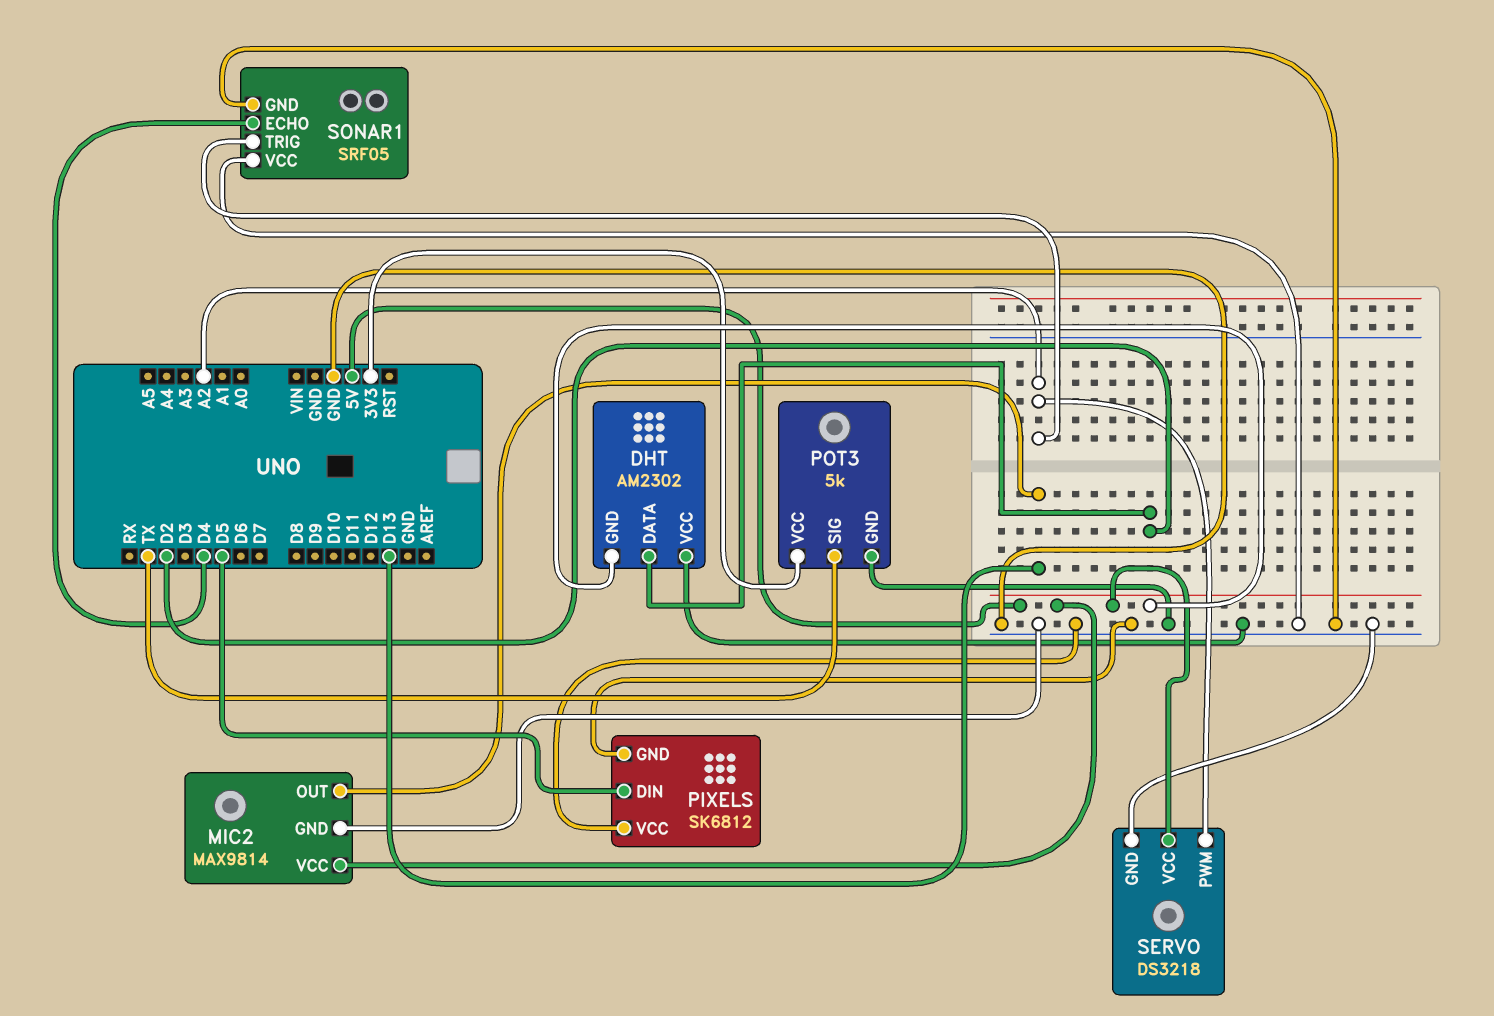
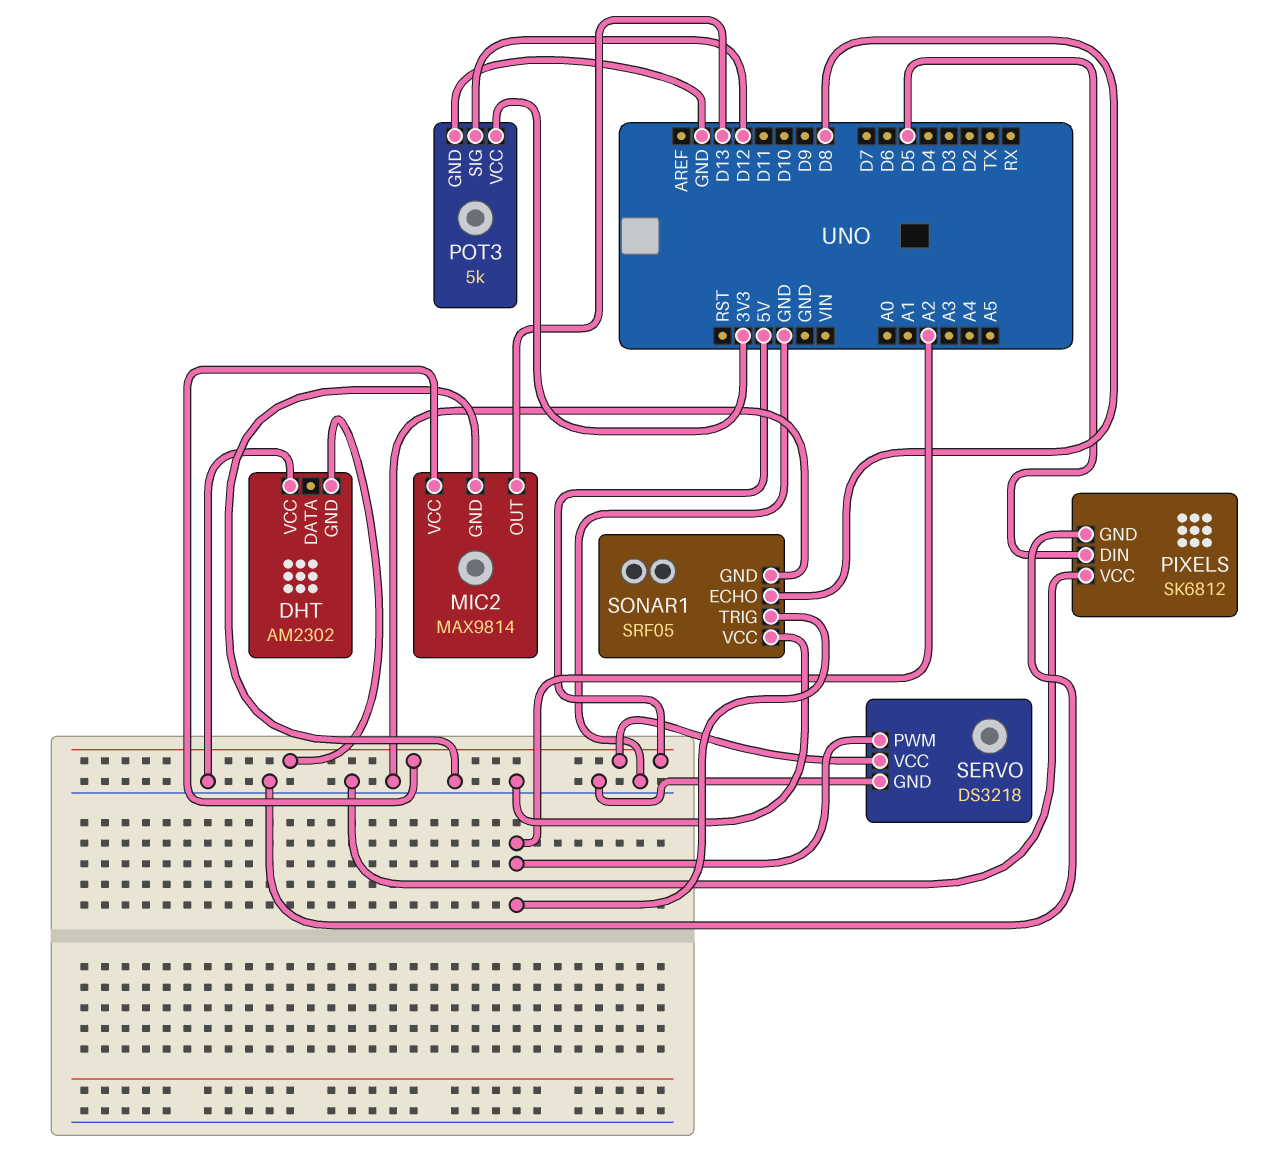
DHT pin DATA: D2 -> none
POT3 pin SIG: TX -> D12
SONAR1 pin ECHO: D4 -> D8

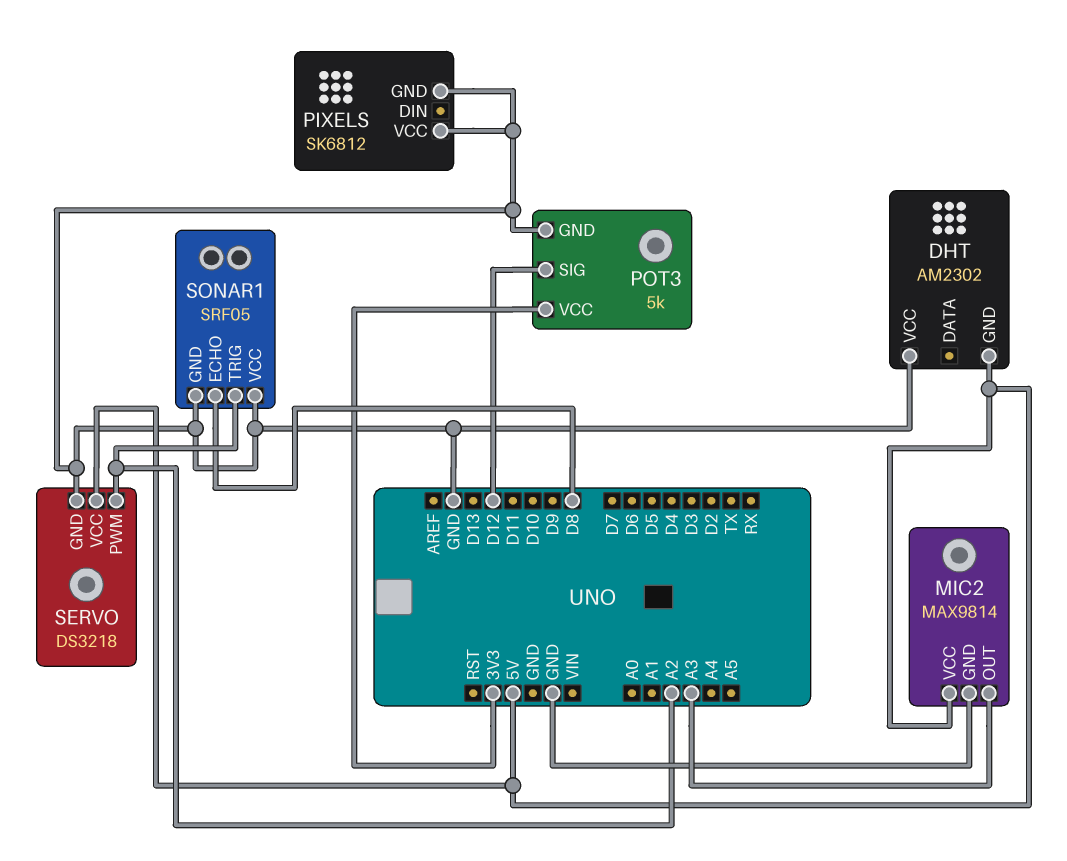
MIC2 pin OUT: D13 -> A3
PIXELS pin DIN: D5 -> none

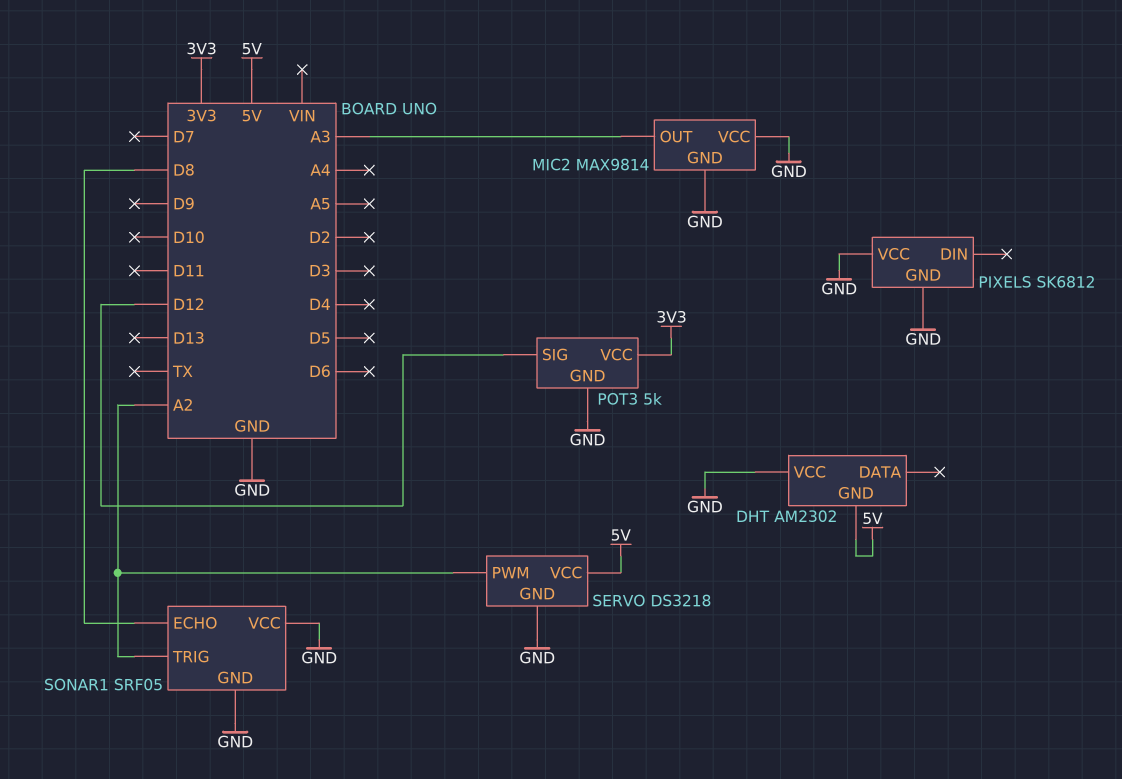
MIC2 pin VCC: 5V -> GND

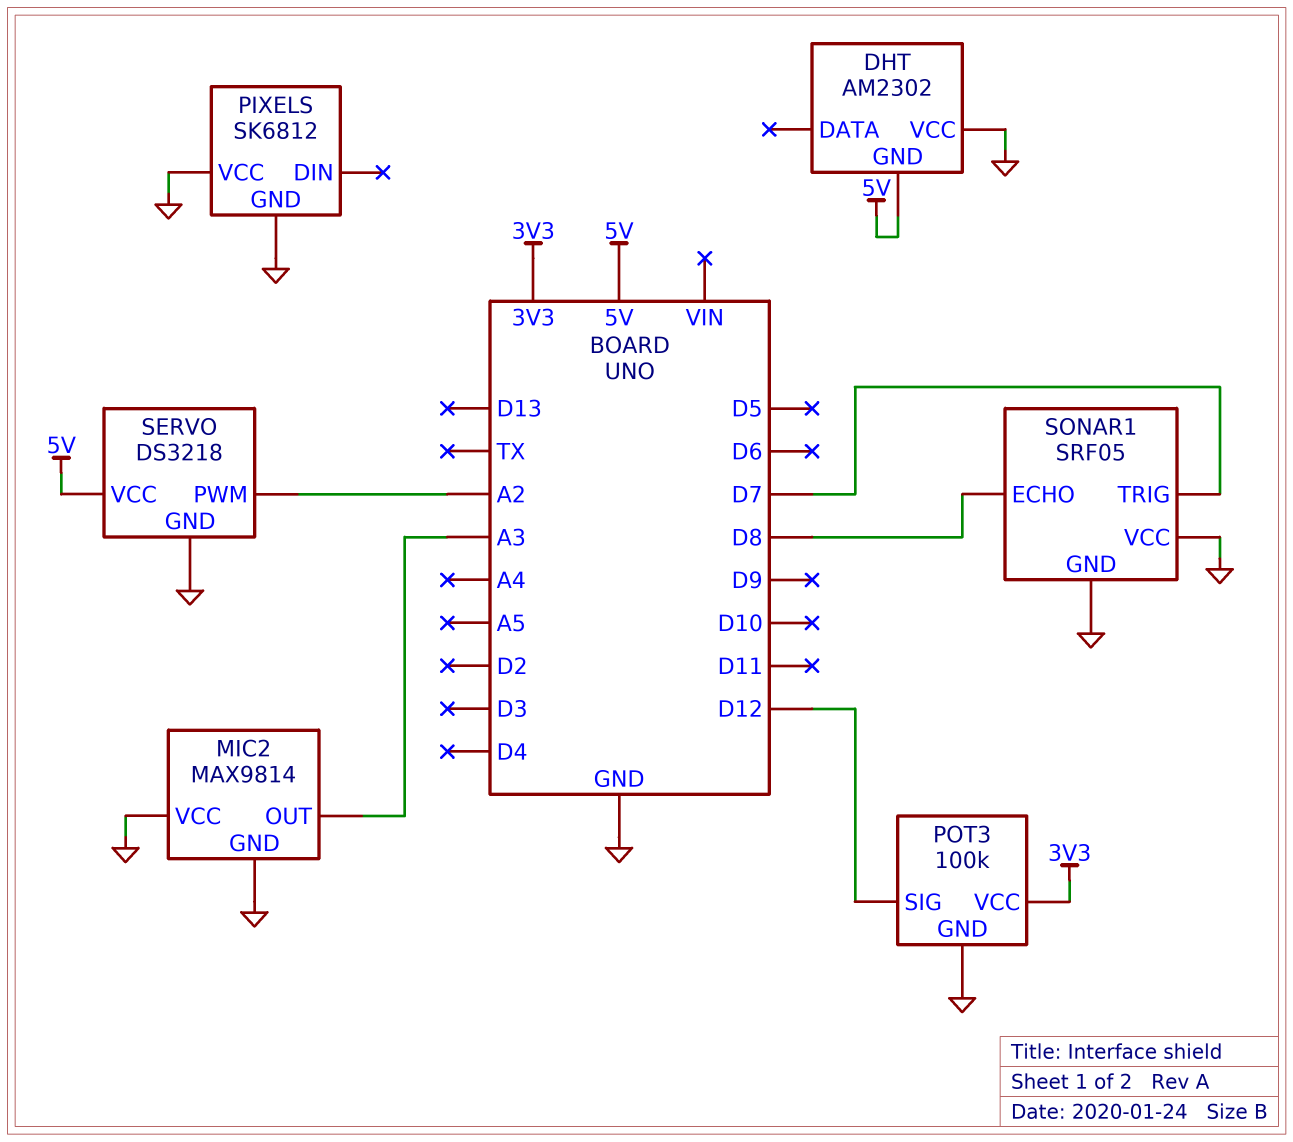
POT3: 5k -> 100k
SONAR1 pin TRIG: A2 -> D7

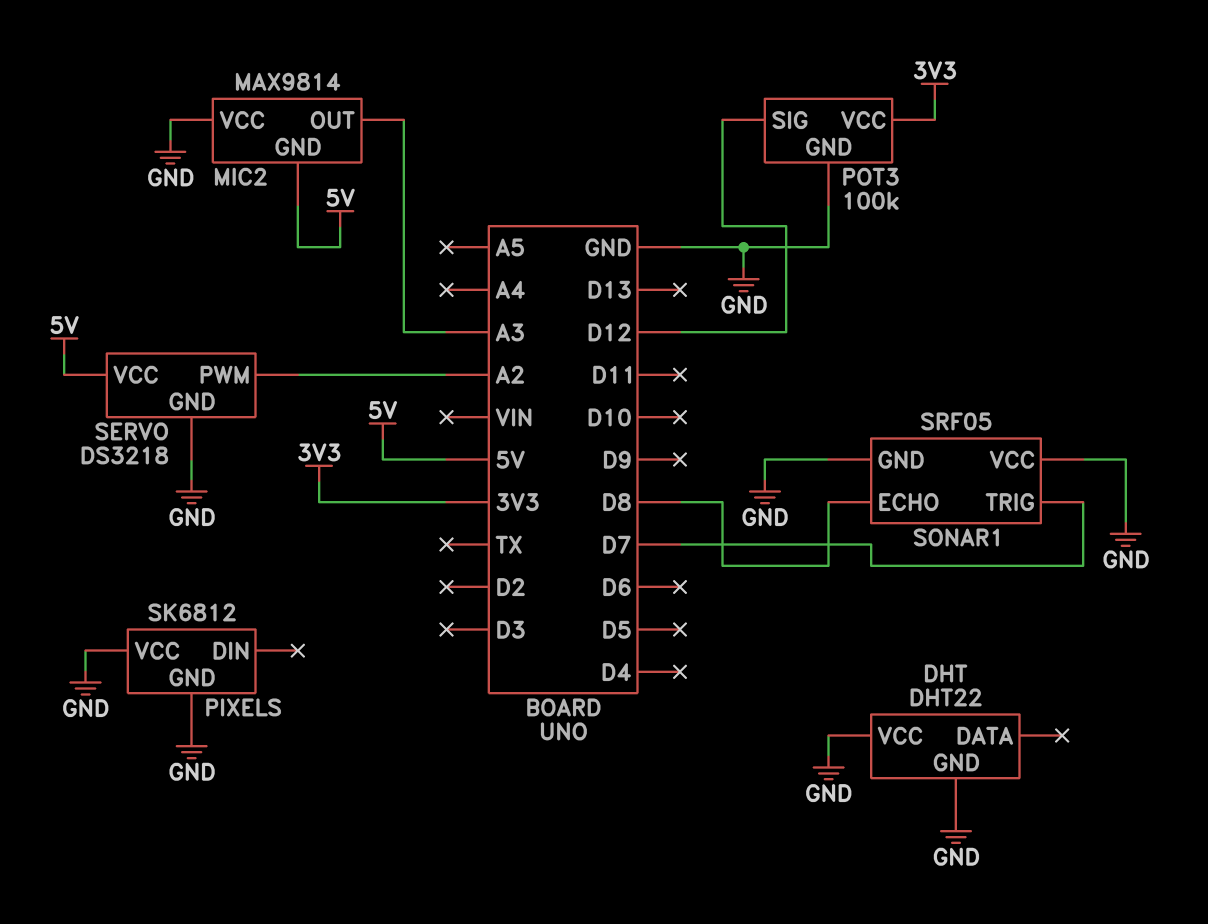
DHT: AM2302 -> DHT22
DHT pin GND: 5V -> GND
MIC2 pin GND: GND -> 5V

